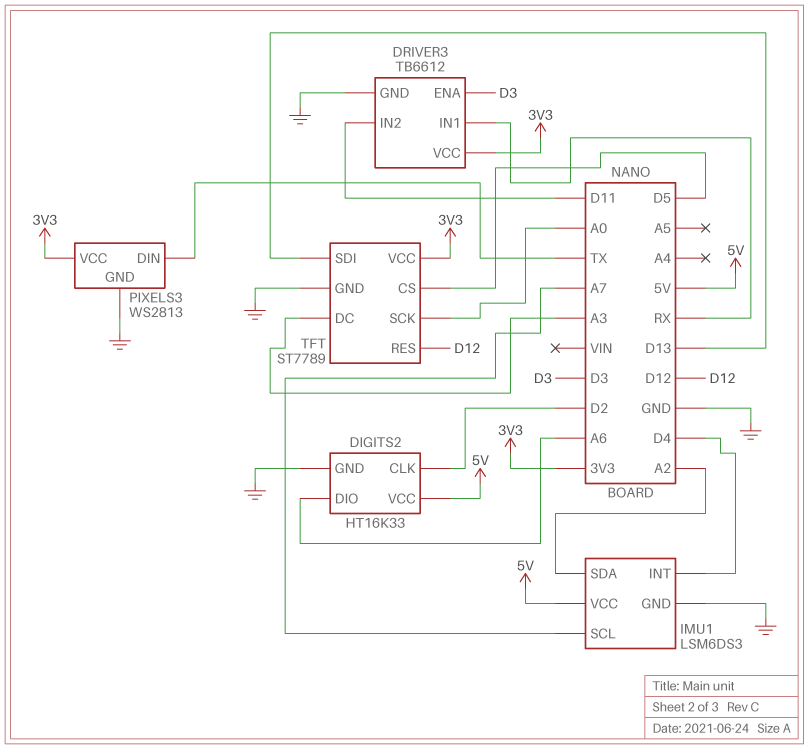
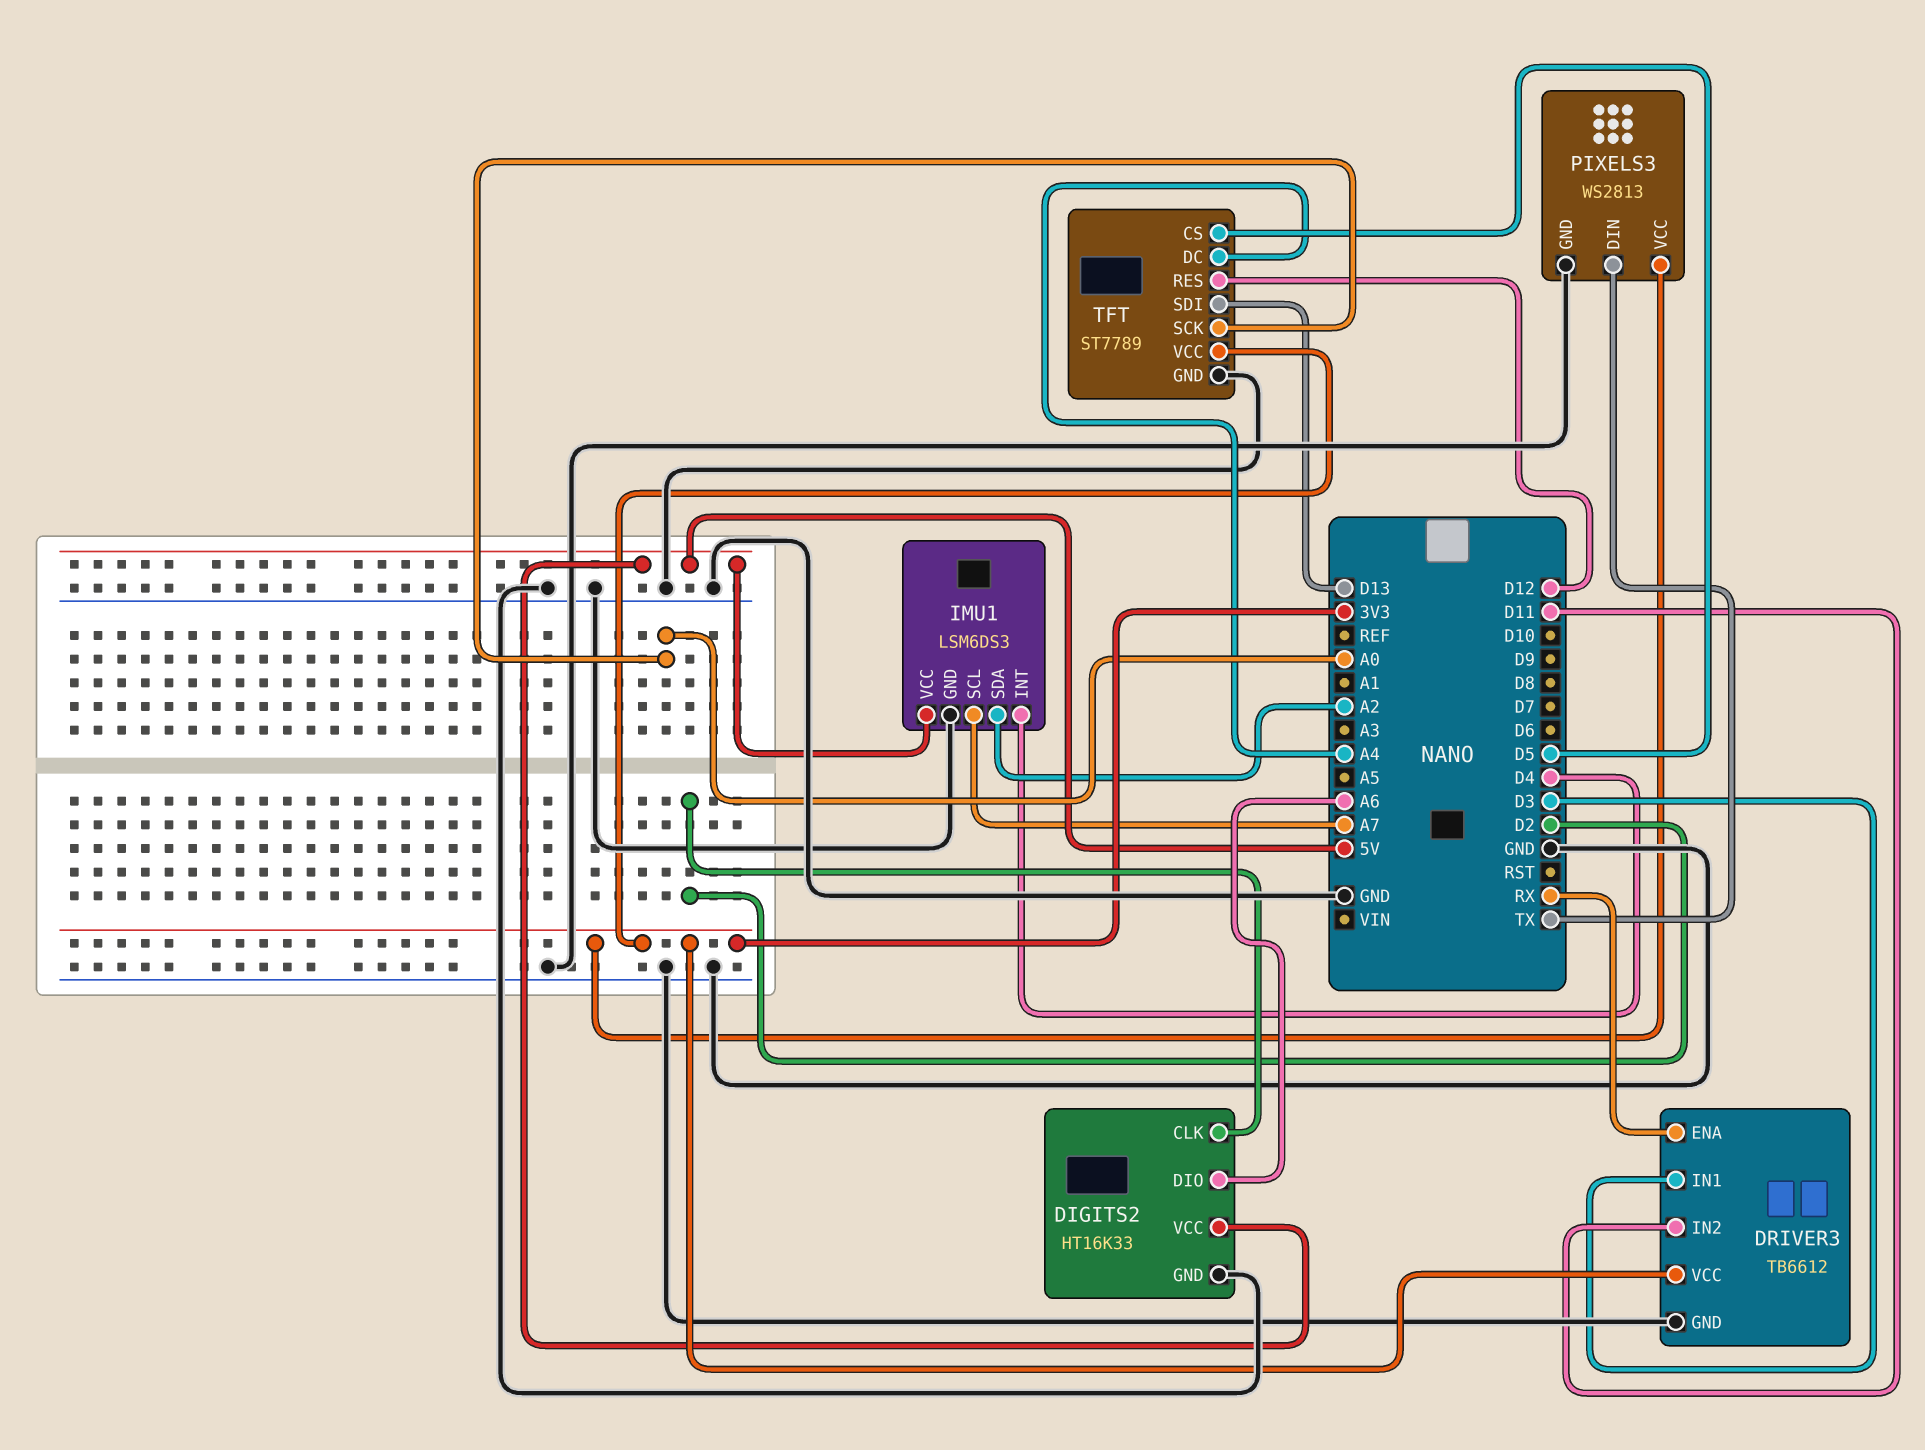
DRIVER3 pin ENA: D3 -> RX
DRIVER3 pin IN1: RX -> D3
TFT pin DC: A3 -> A4

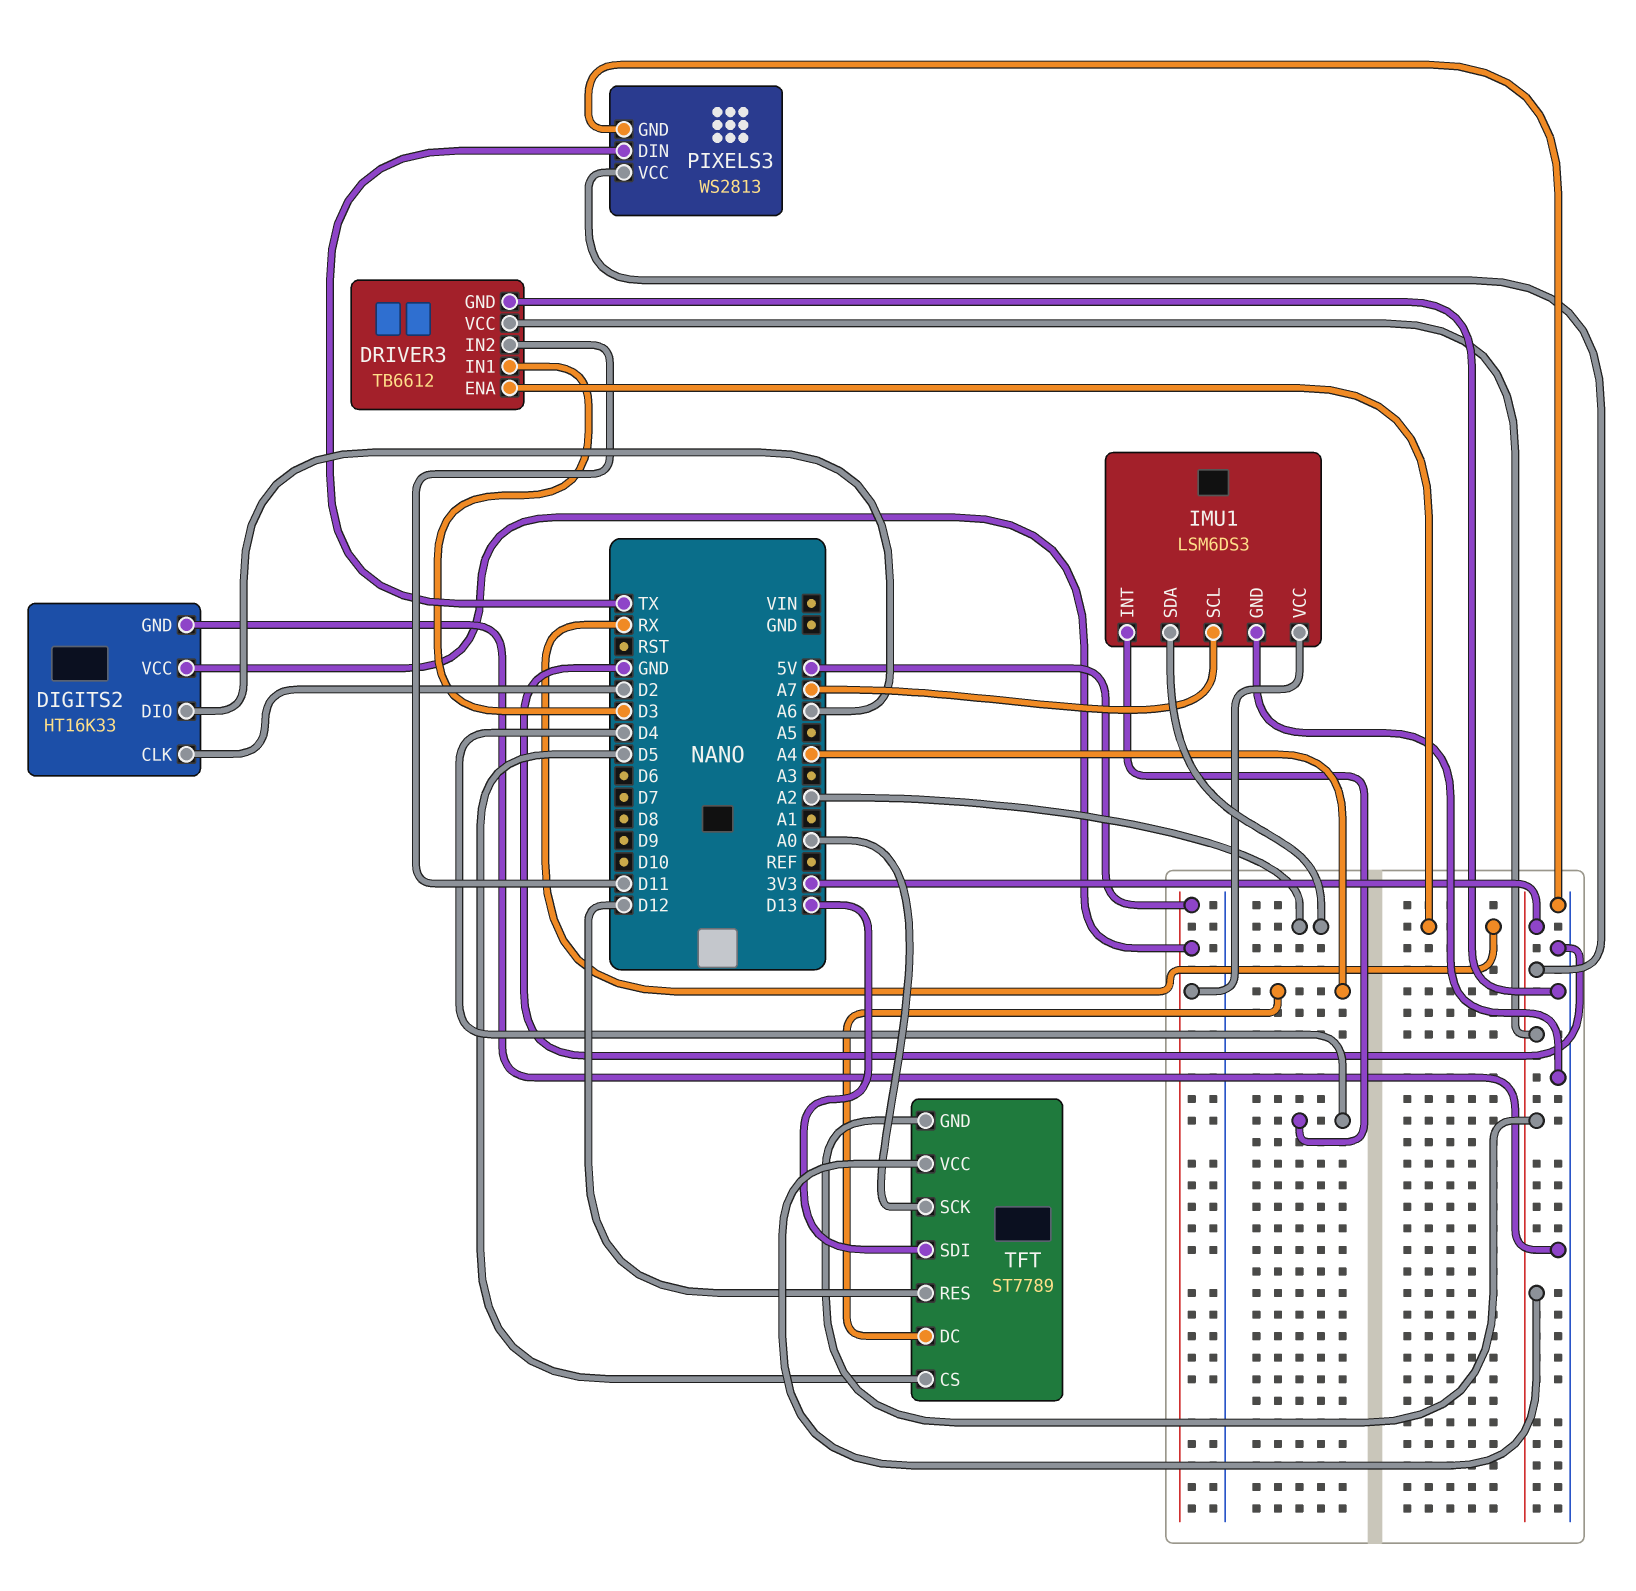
TFT pin GND: GND -> 3V3

